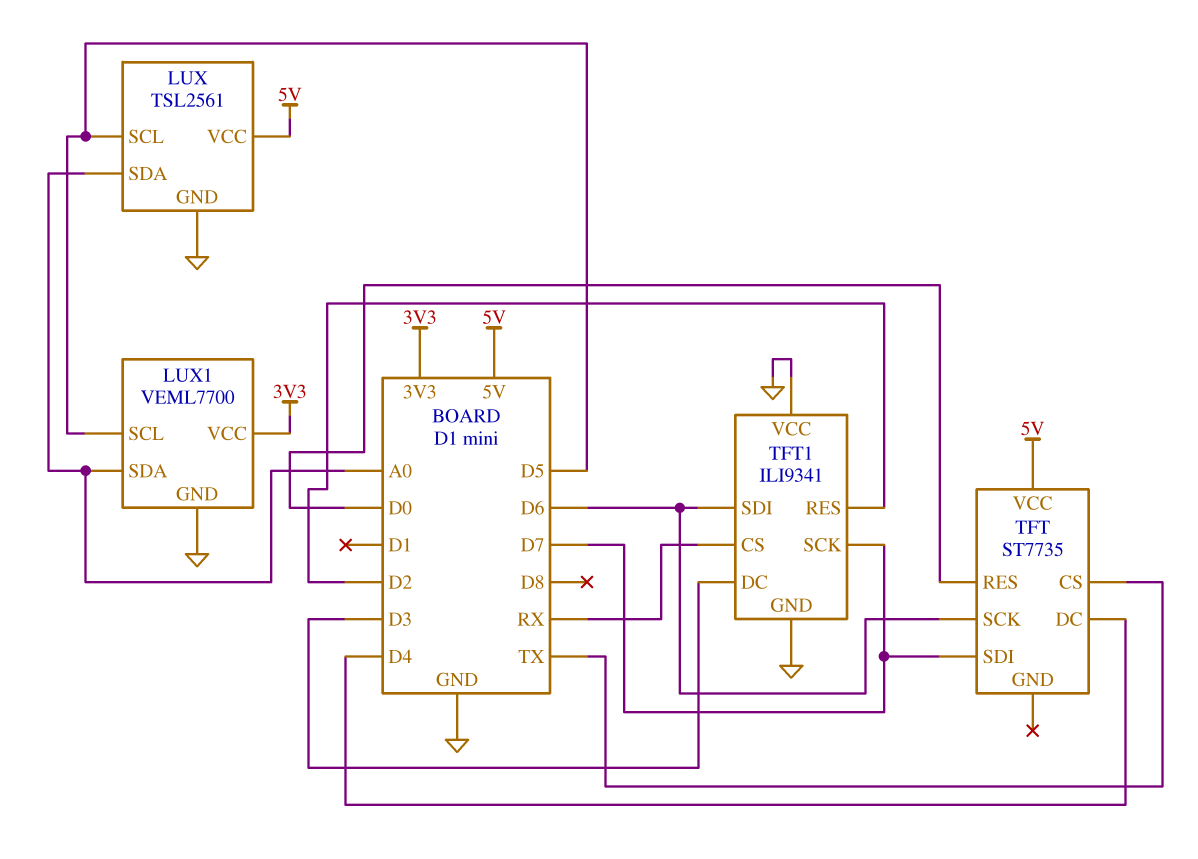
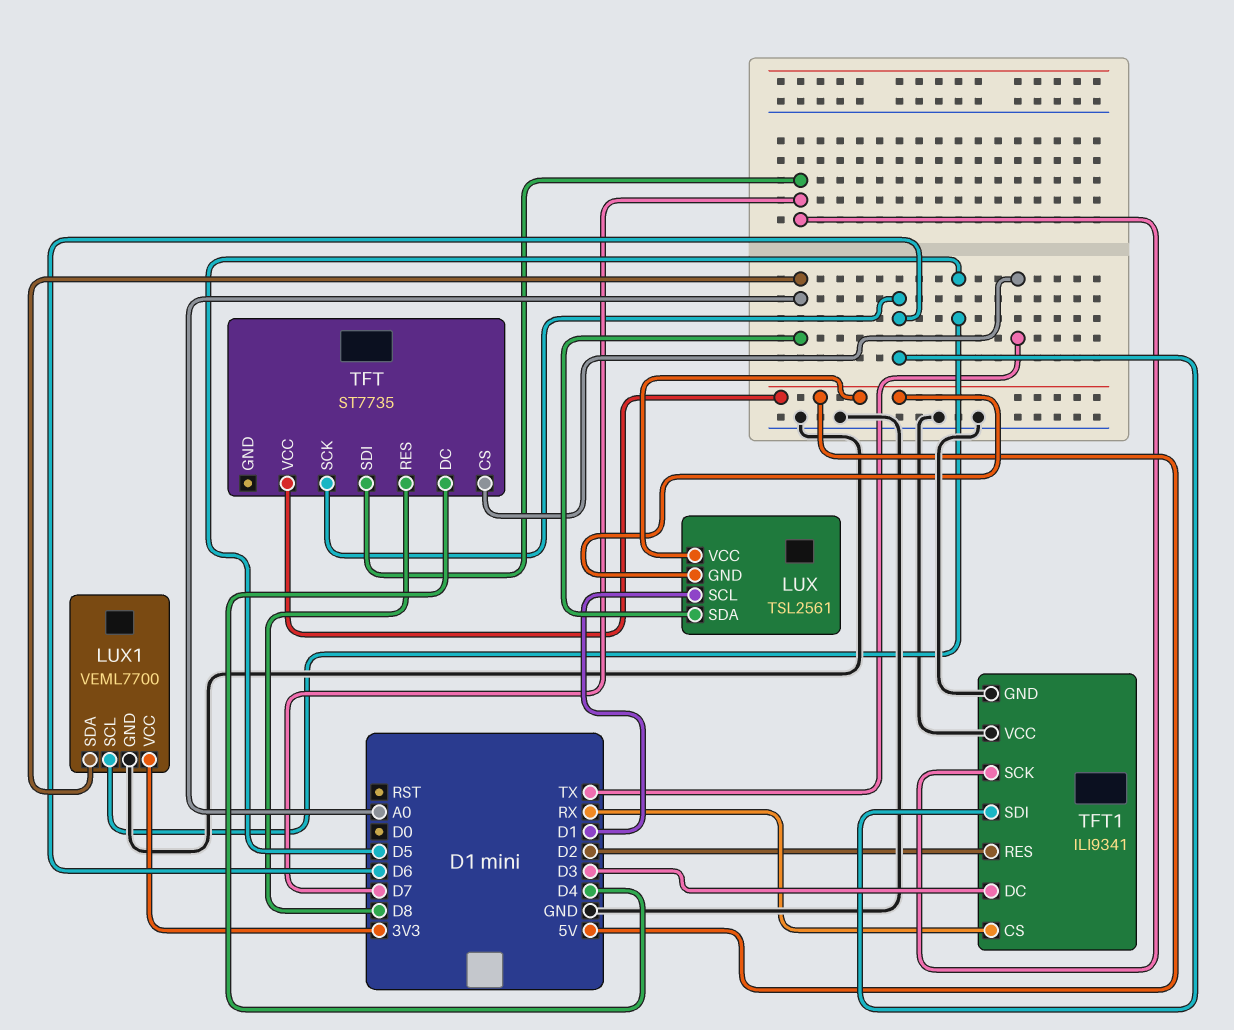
LUX pin GND: GND -> 5V
LUX pin SCL: D5 -> D1
TFT pin RES: D0 -> D8

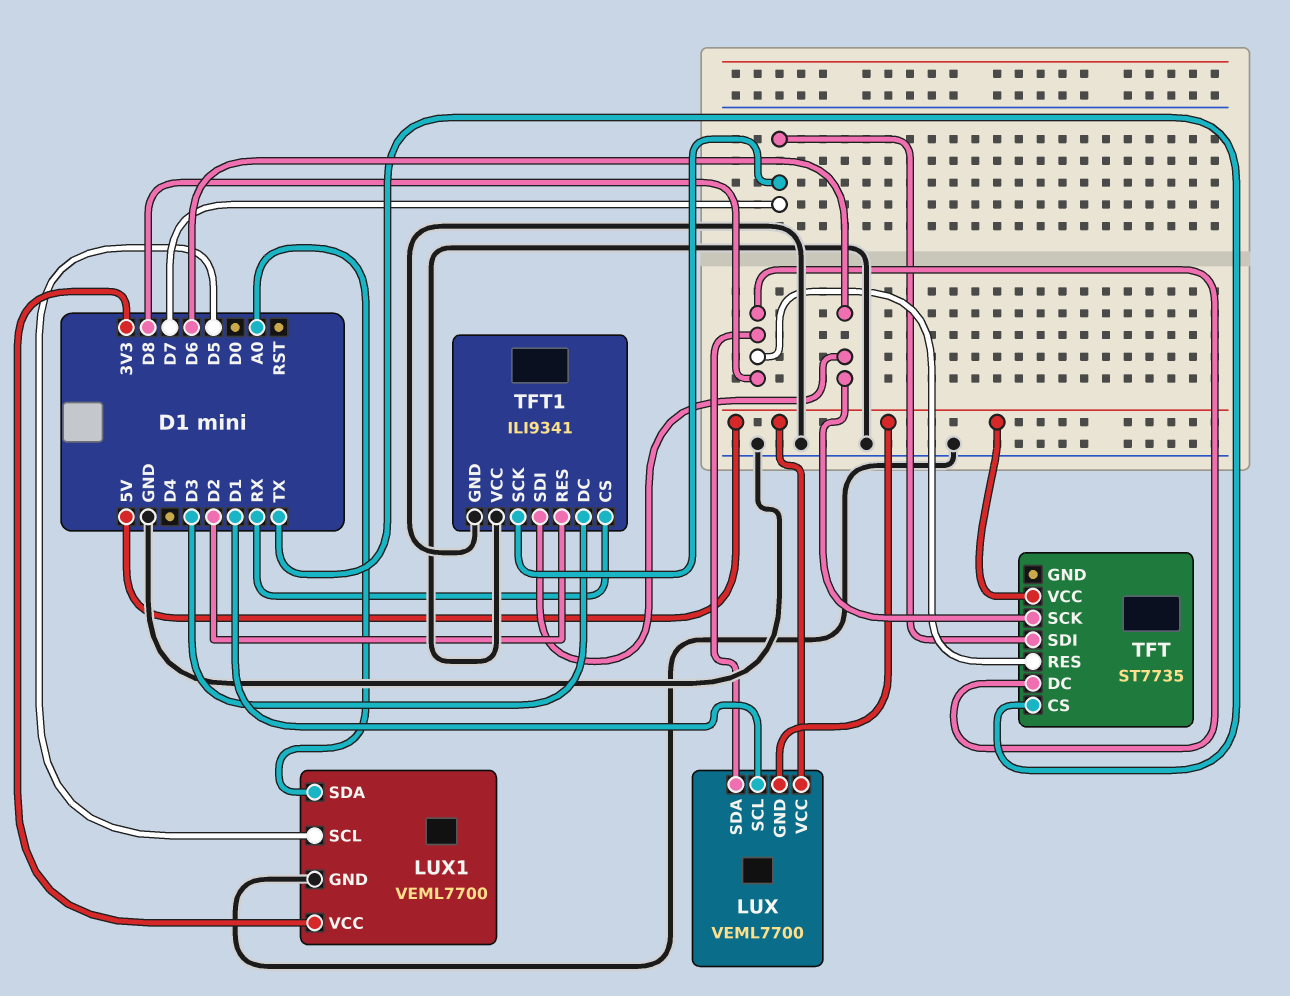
LUX: TSL2561 -> VEML7700
LUX pin SDA: A0 -> D8
TFT pin DC: D4 -> D8

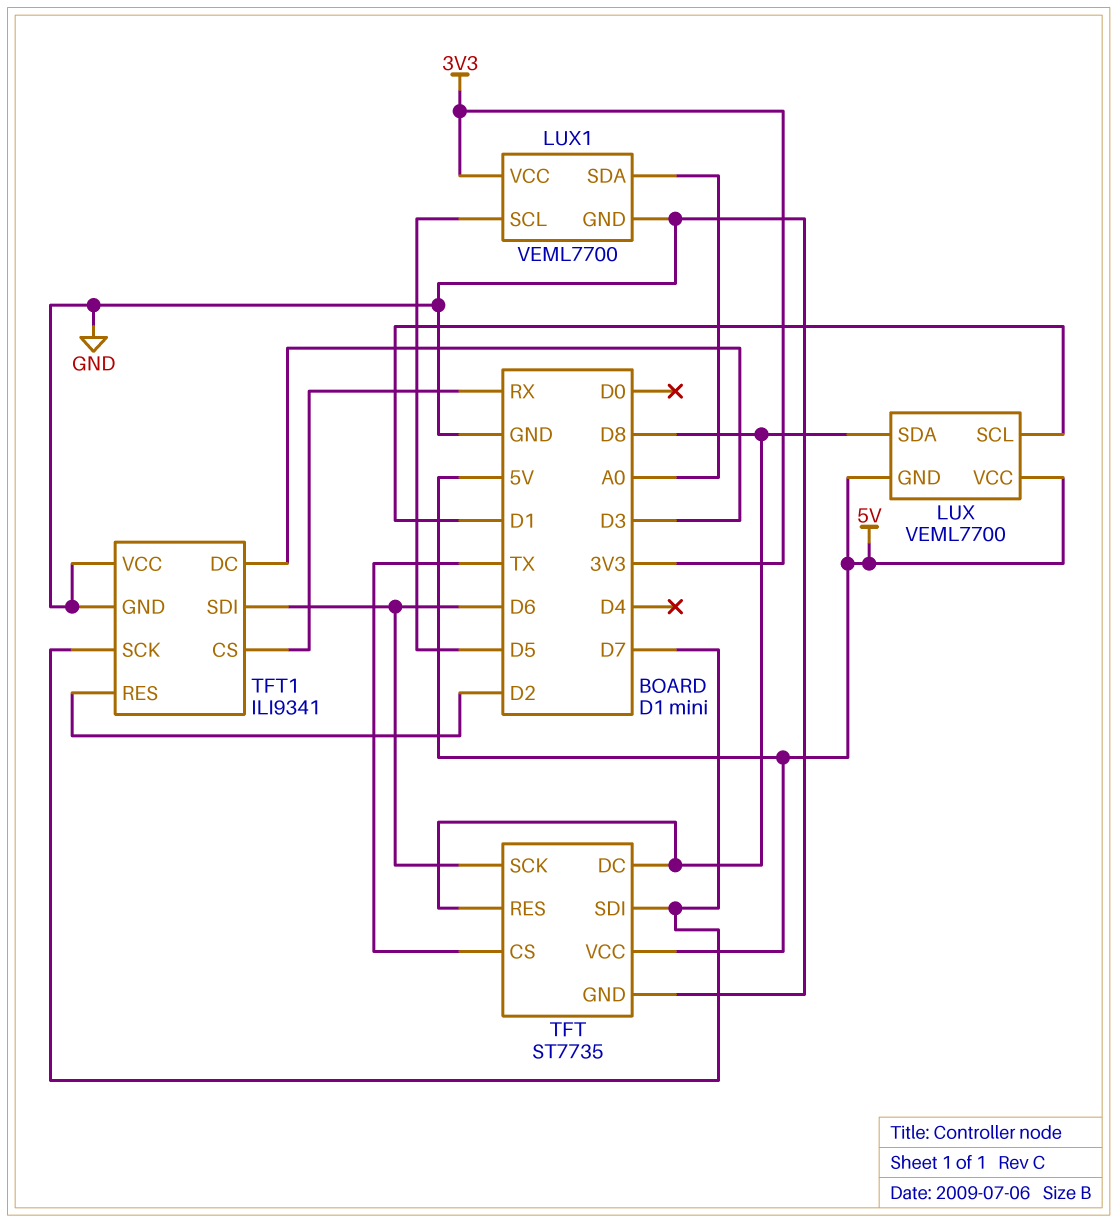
TFT pin GND: none -> GND

